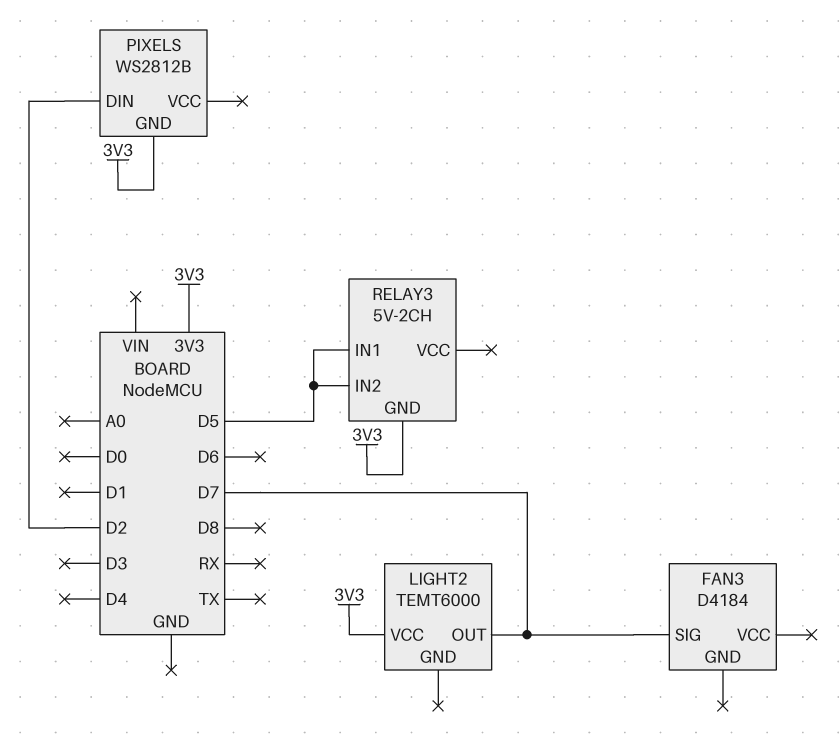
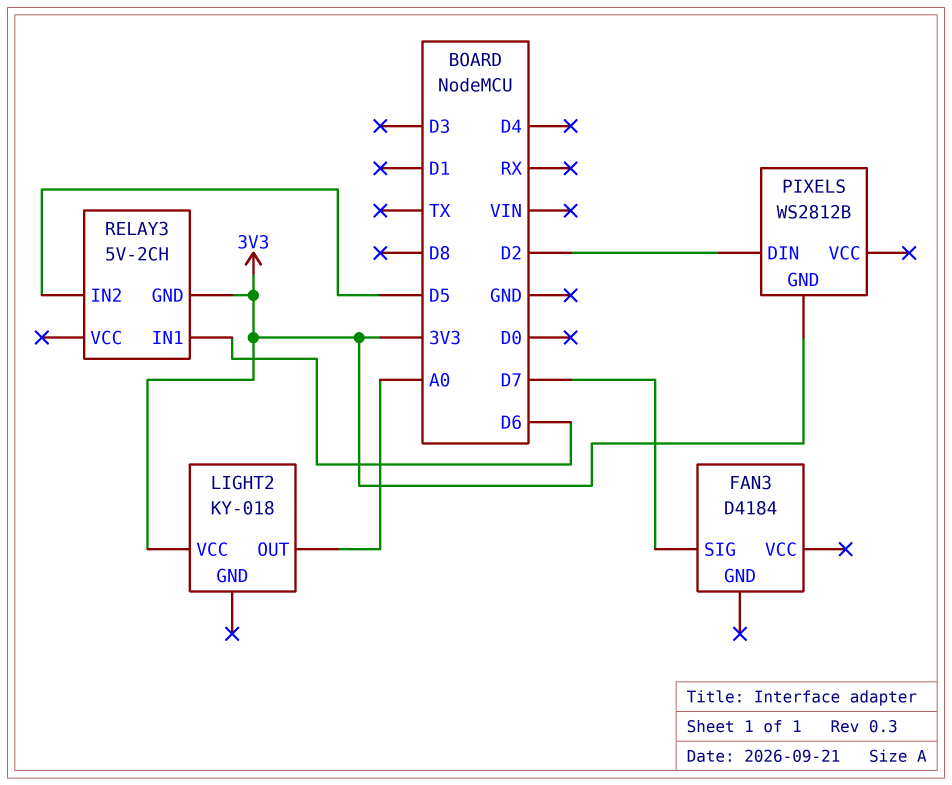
LIGHT2: TEMT6000 -> KY-018
LIGHT2 pin OUT: D7 -> A0
RELAY3 pin IN1: D5 -> D6

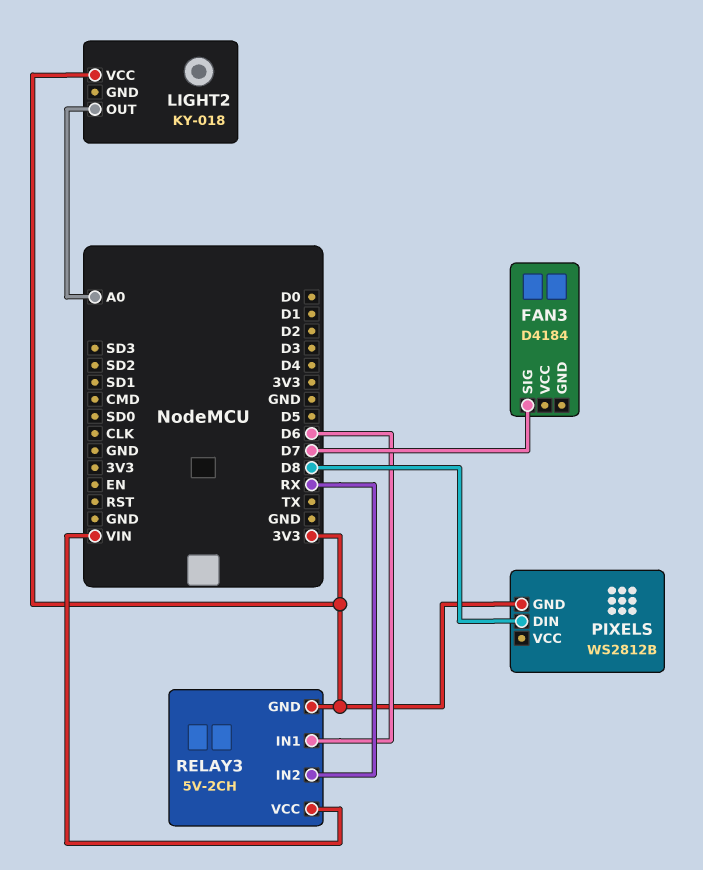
PIXELS pin DIN: D2 -> D8
RELAY3 pin IN2: D5 -> RX
RELAY3 pin VCC: none -> VIN

